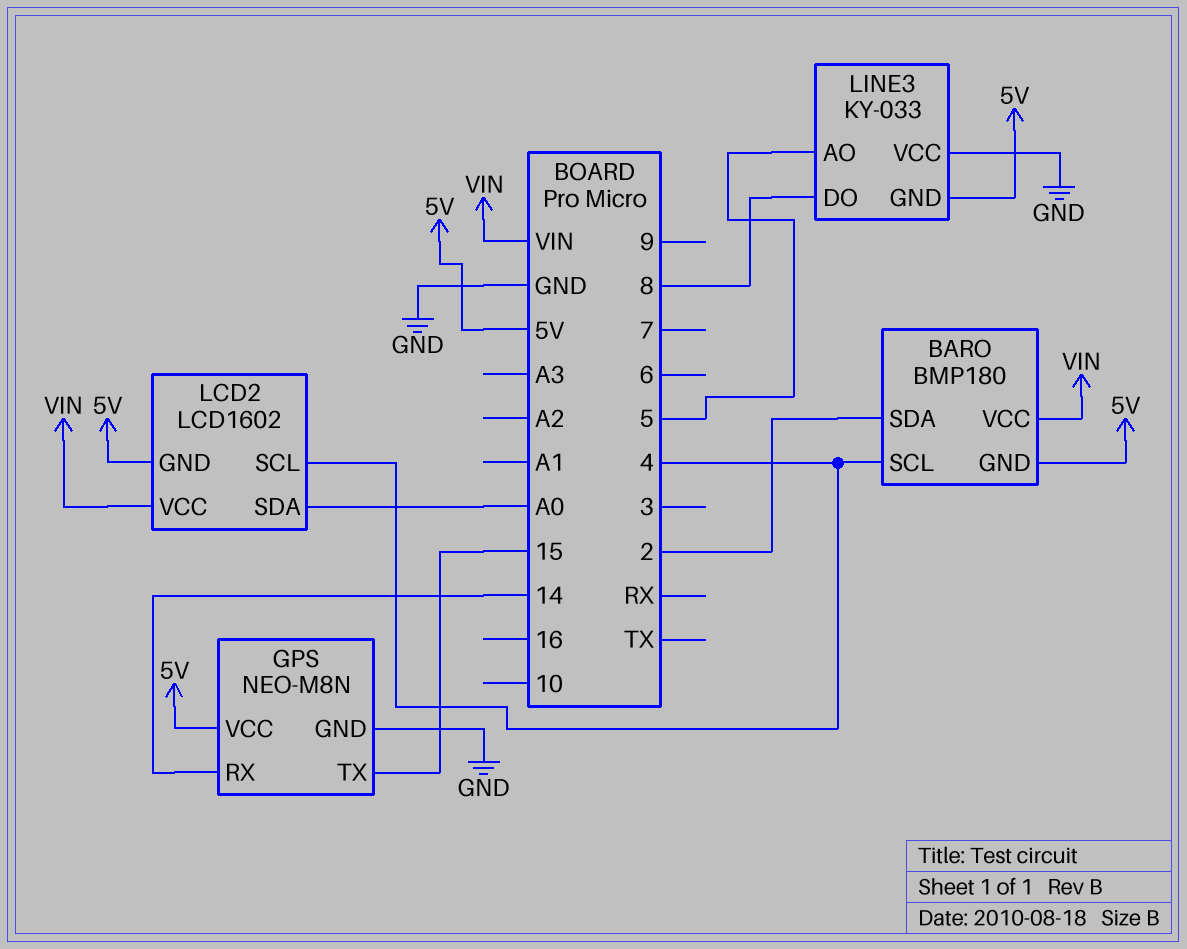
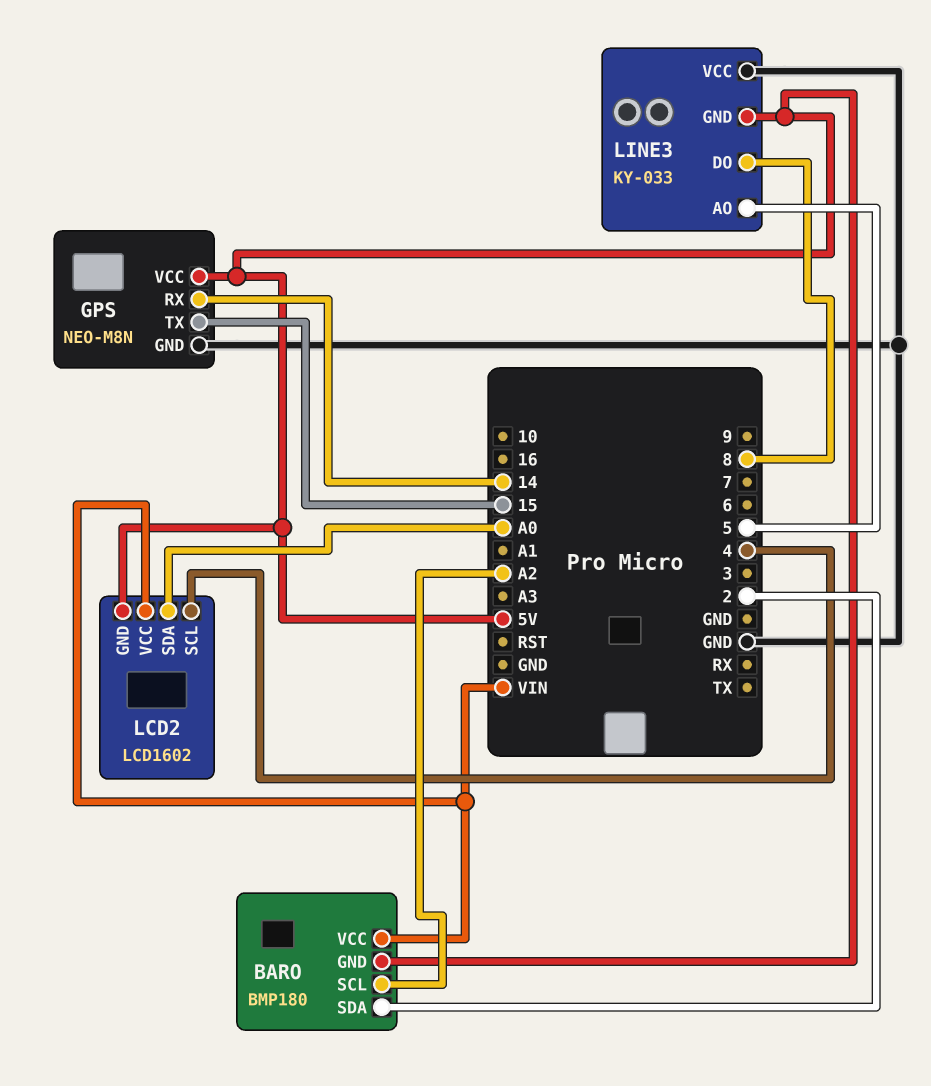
BARO pin SCL: 4 -> A2

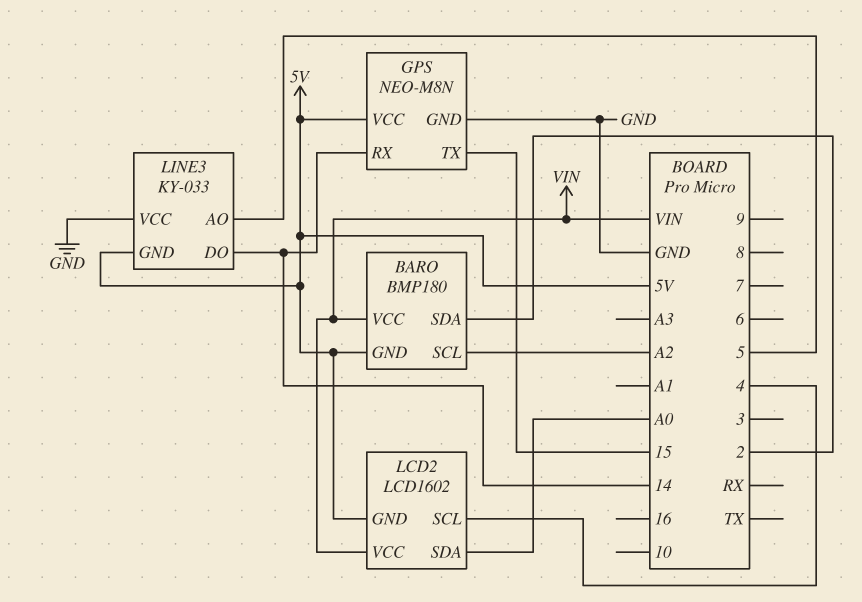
LINE3 pin DO: 8 -> 14

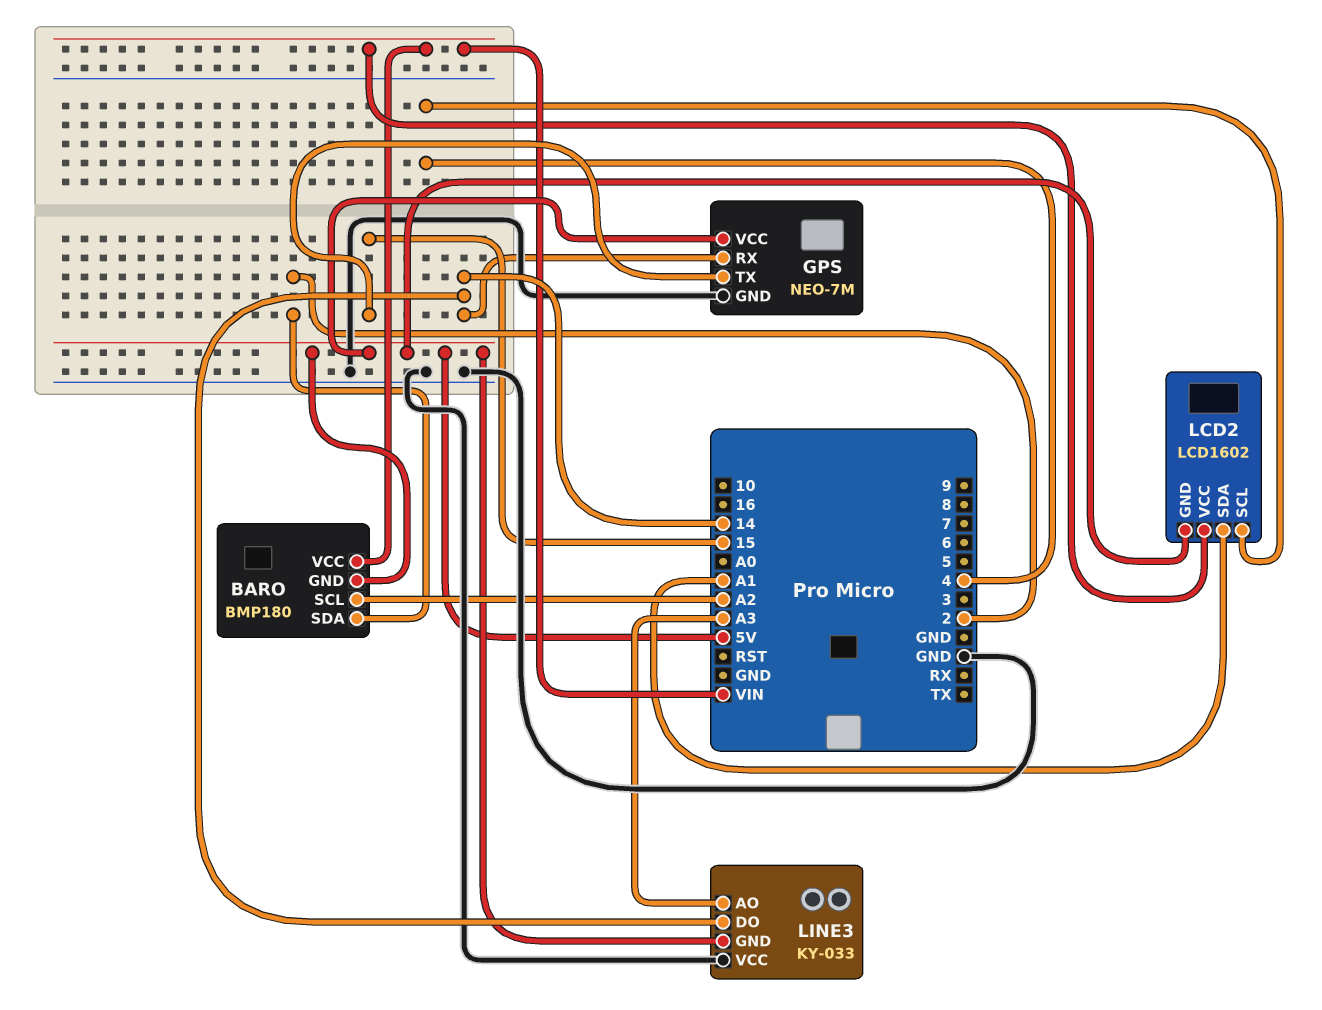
GPS: NEO-M8N -> NEO-7M
LCD2 pin SDA: A0 -> A1
LINE3 pin AO: 5 -> A3

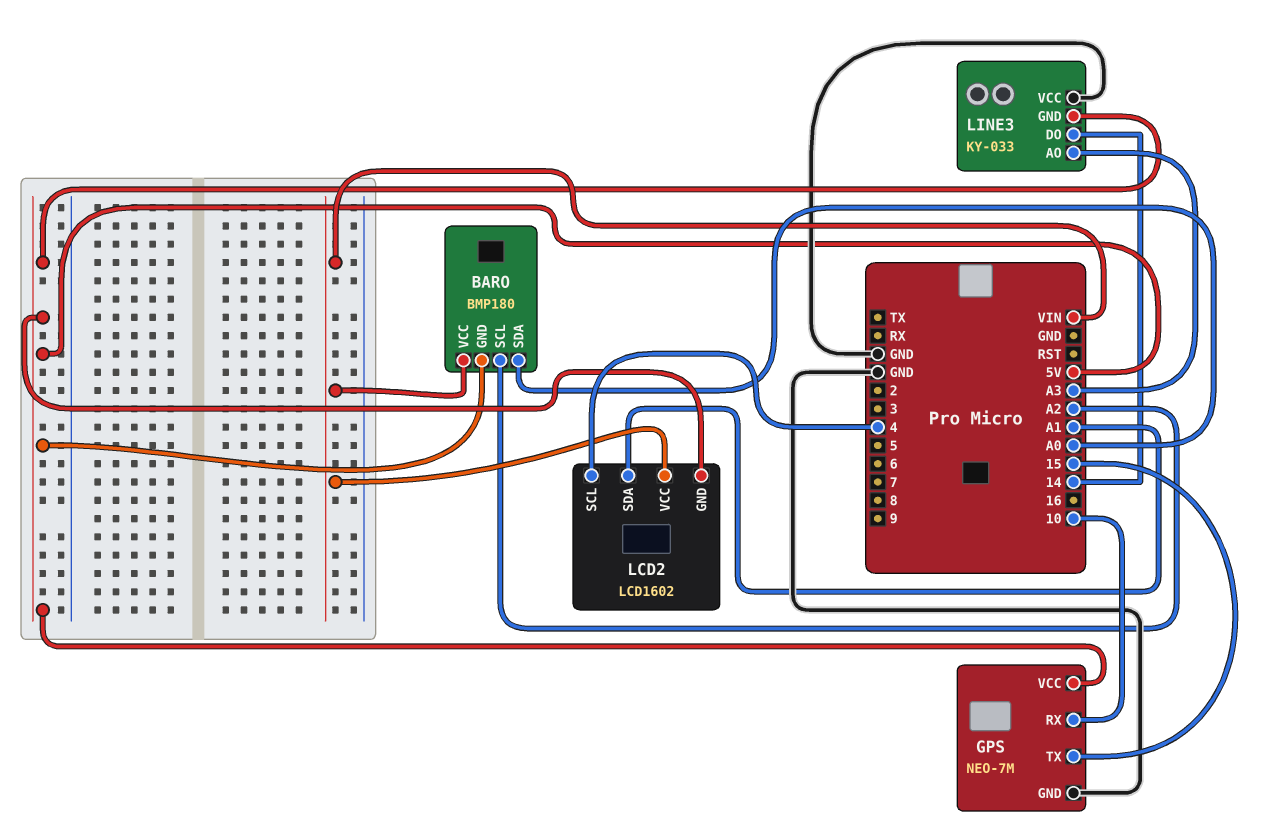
BARO pin SDA: 2 -> A0
GPS pin RX: 14 -> 10

